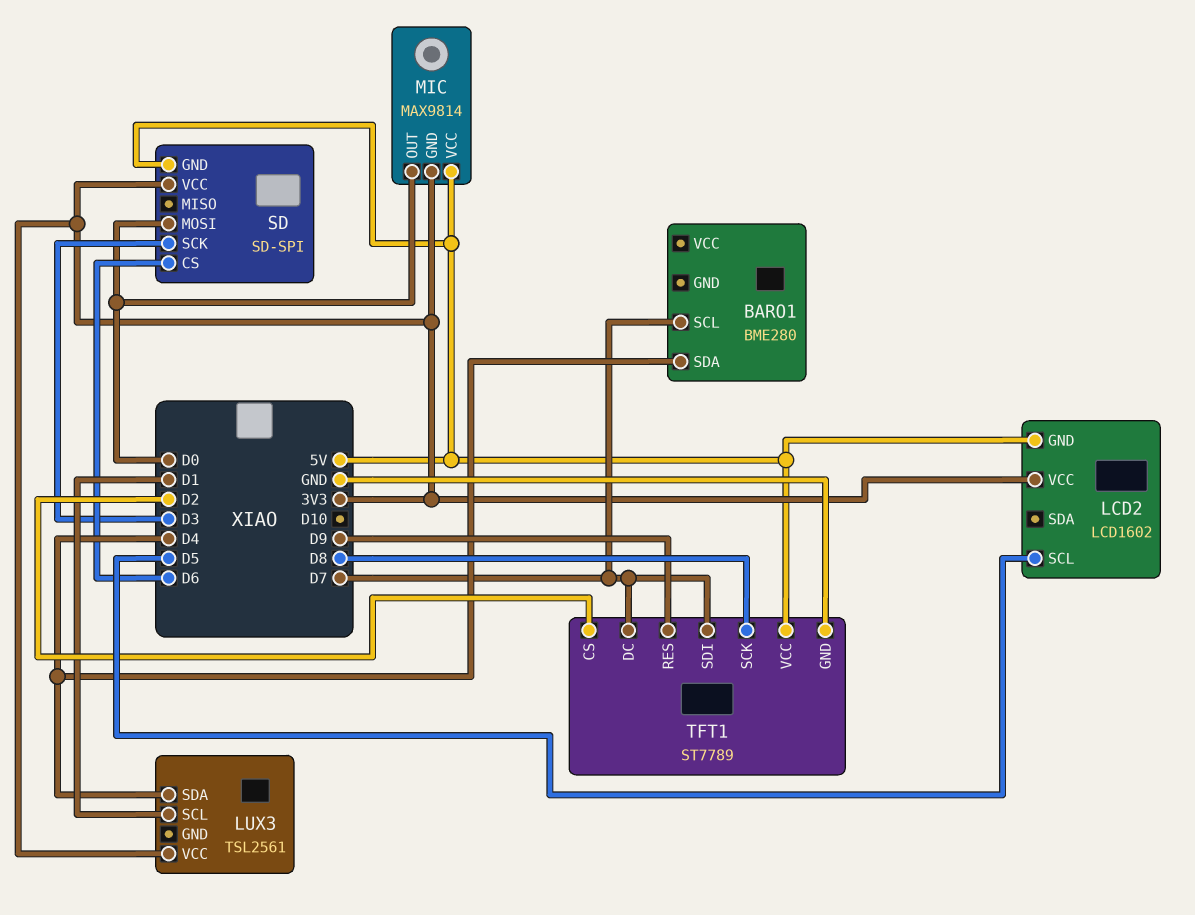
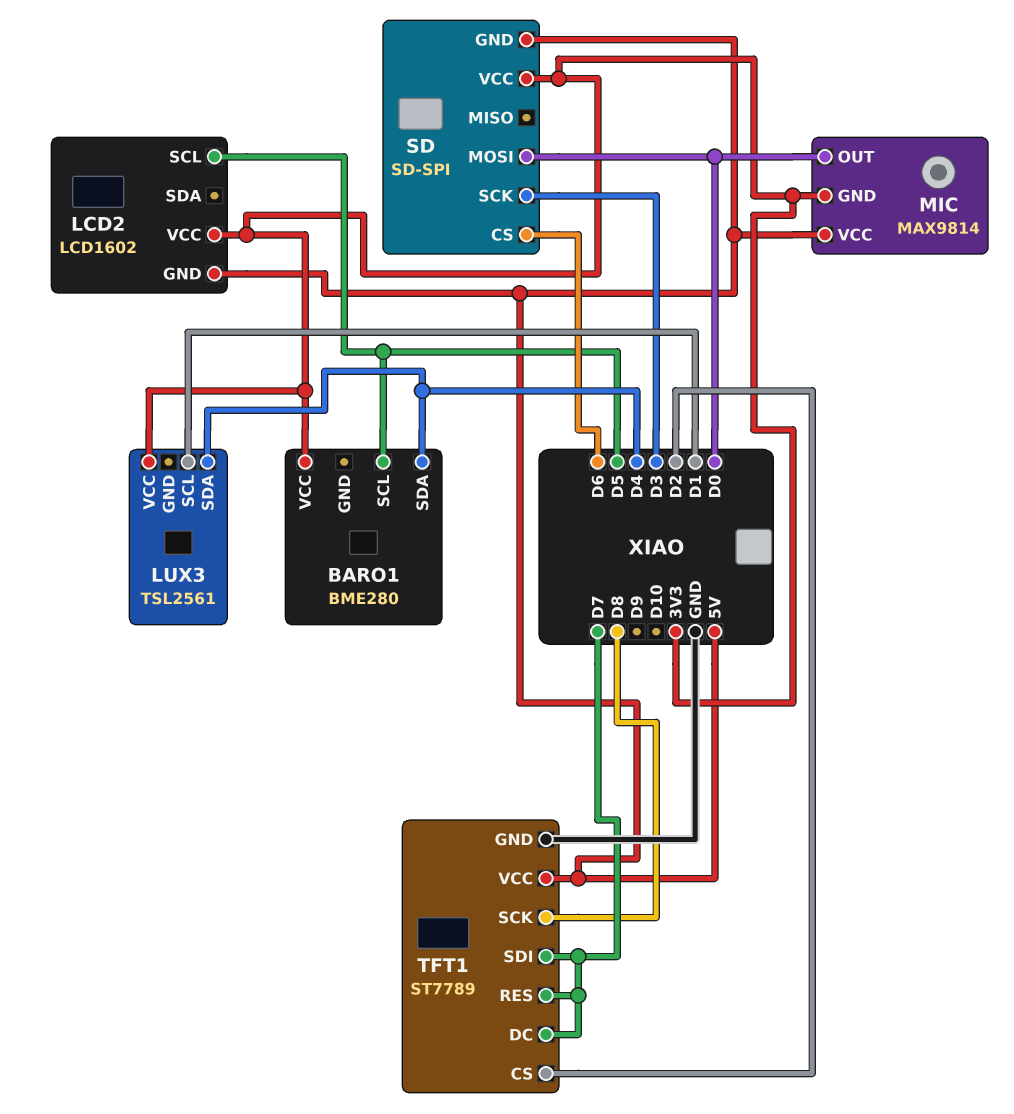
BARO1 pin SCL: D7 -> D5
BARO1 pin VCC: none -> 3V3
TFT1 pin RES: D9 -> D7

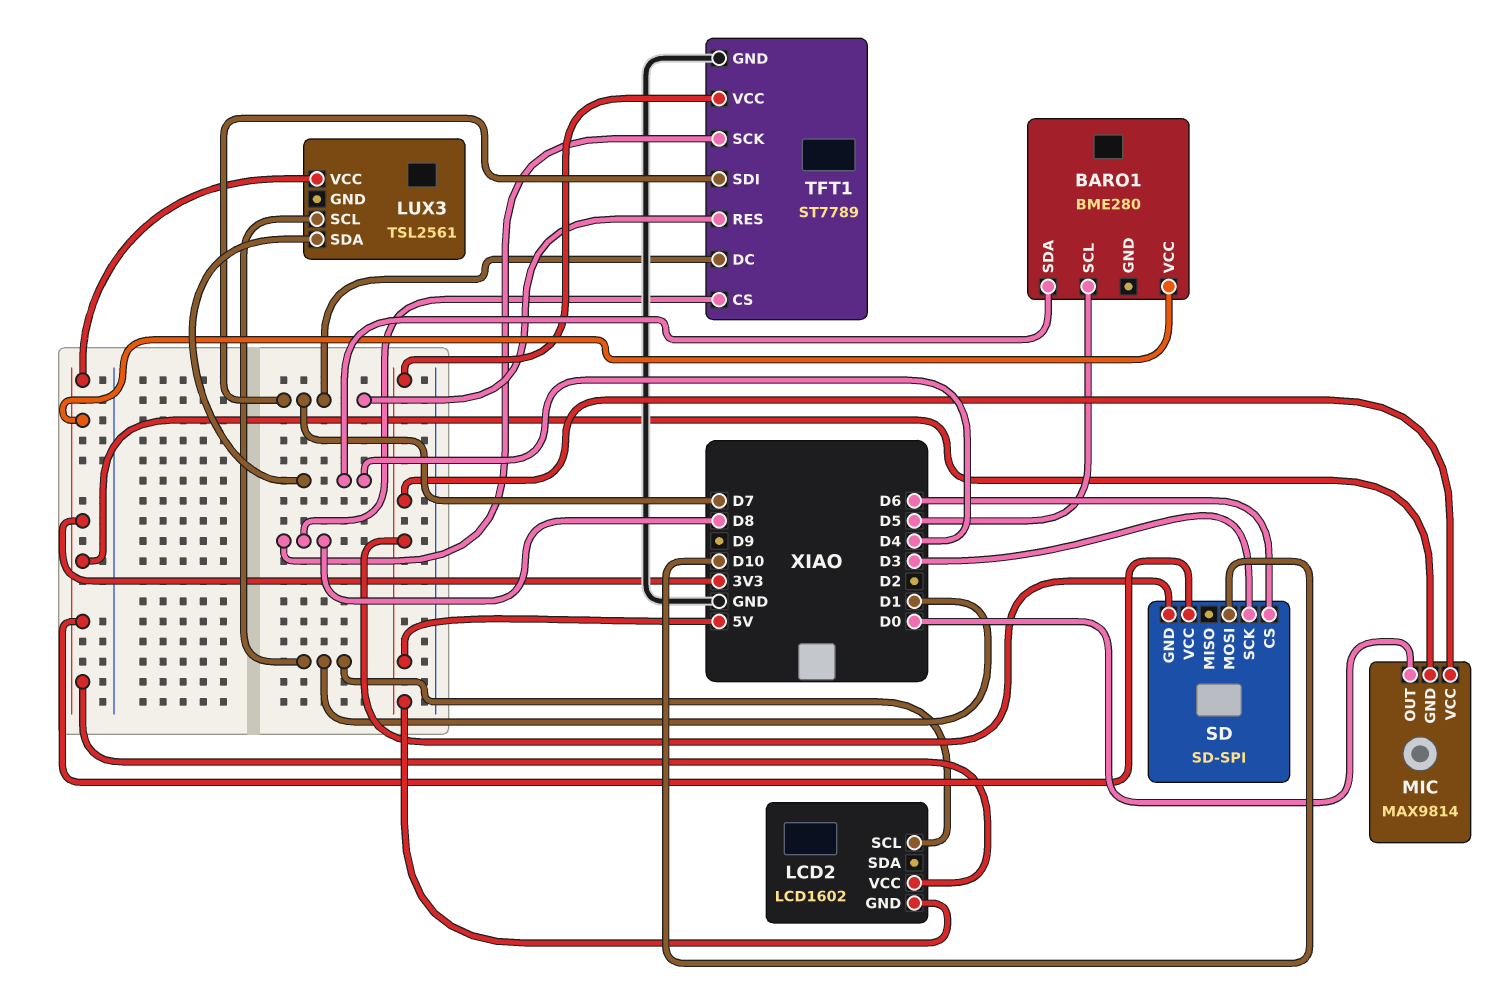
LCD2 pin SCL: D5 -> D1
SD pin MOSI: D0 -> D10
TFT1 pin CS: D2 -> D8

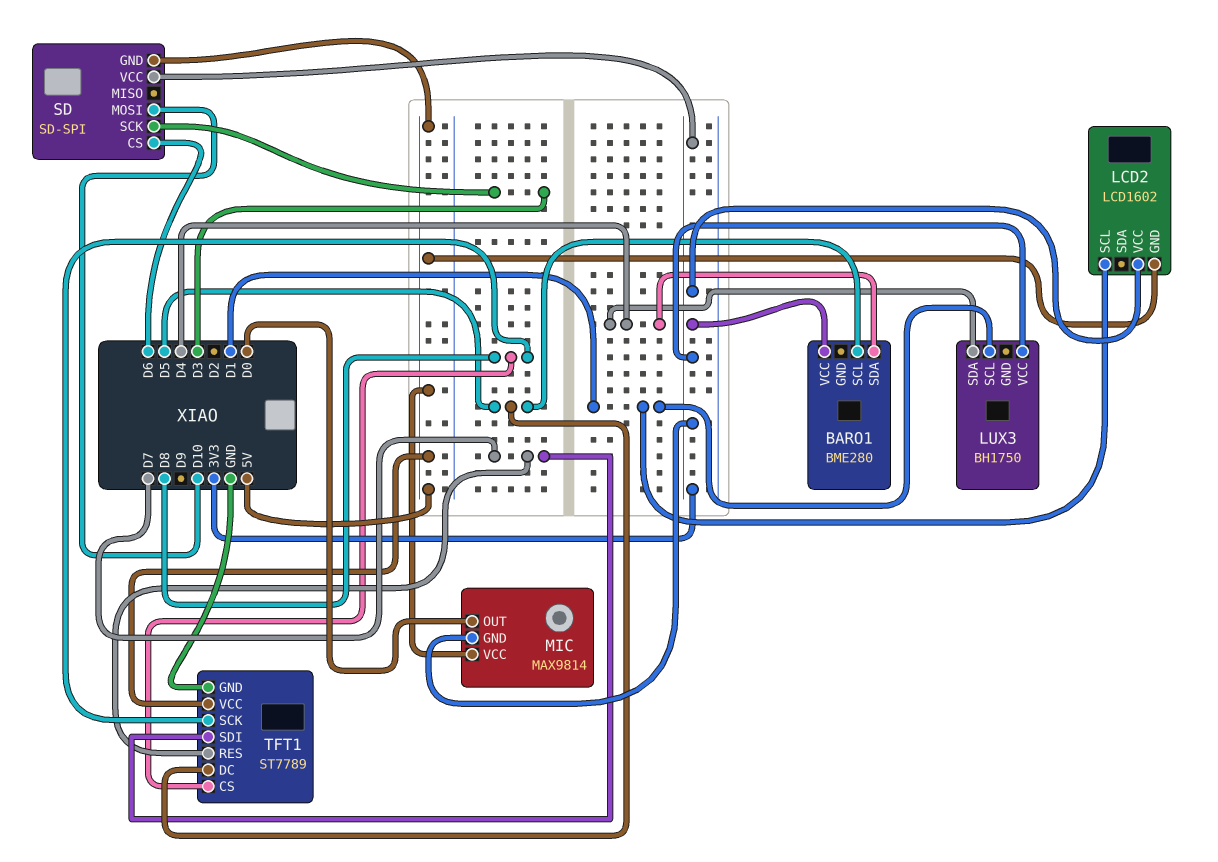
LUX3: TSL2561 -> BH1750
TFT1 pin DC: D7 -> D5

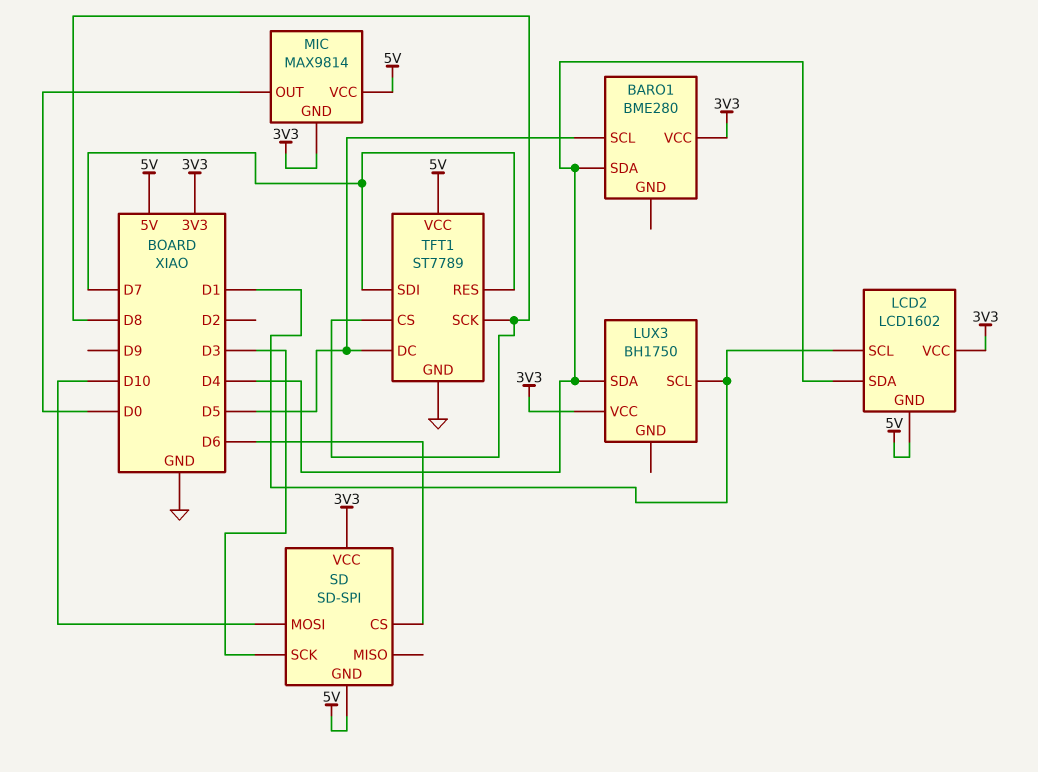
LCD2 pin SDA: none -> D4

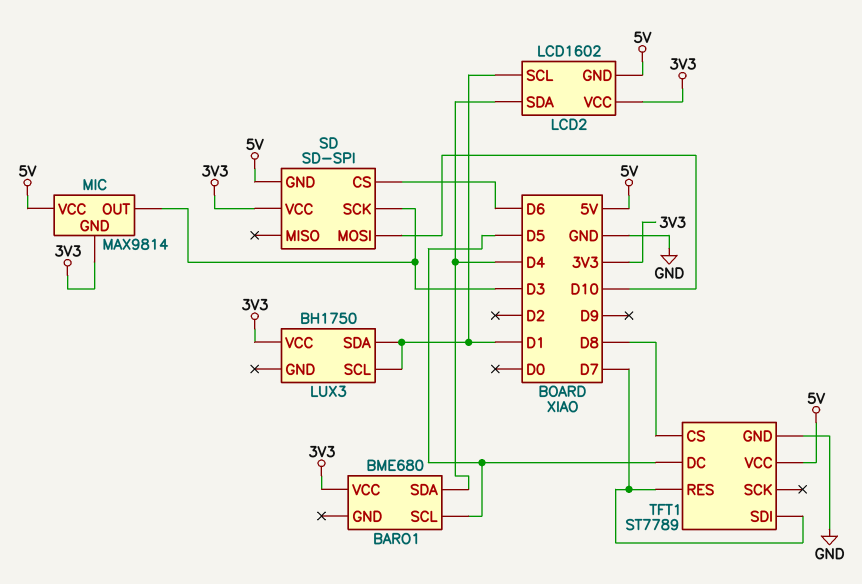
BARO1: BME280 -> BME680
LUX3 pin SDA: D4 -> D1
MIC pin OUT: D0 -> D3
TFT1 pin SCK: D8 -> none

